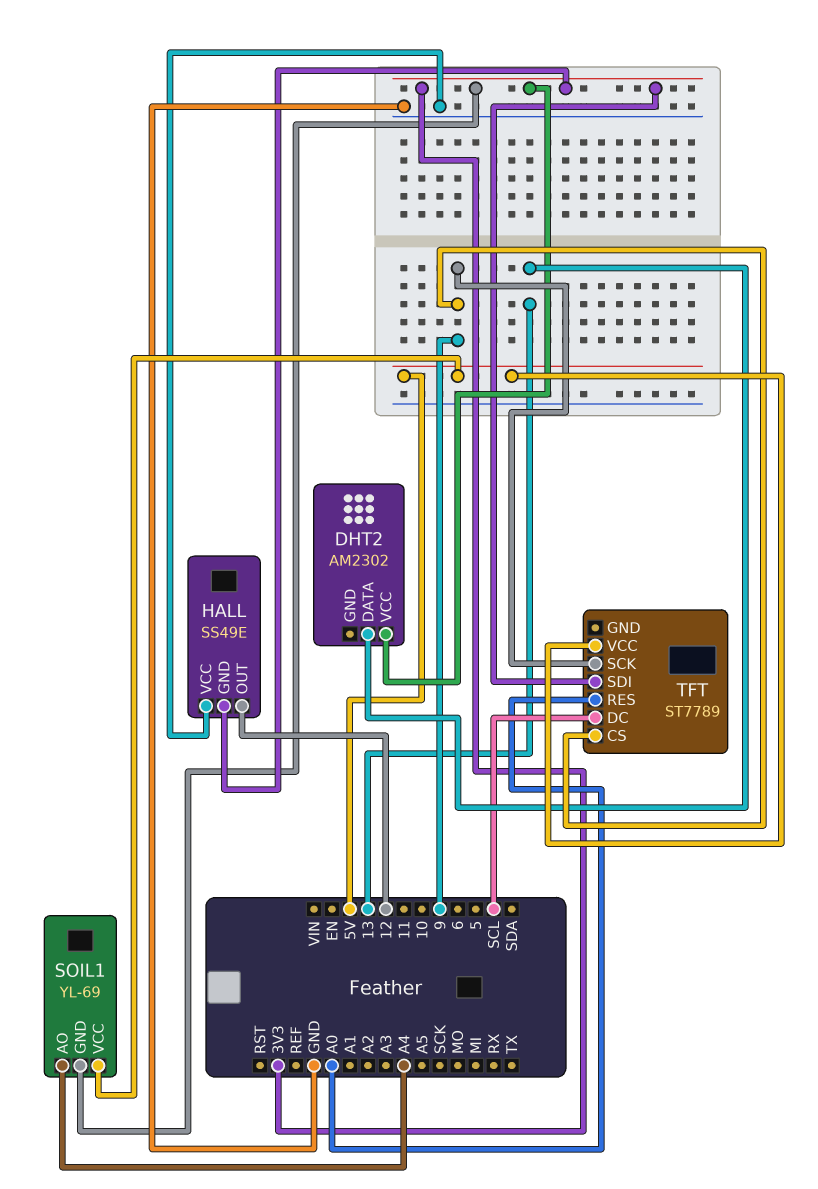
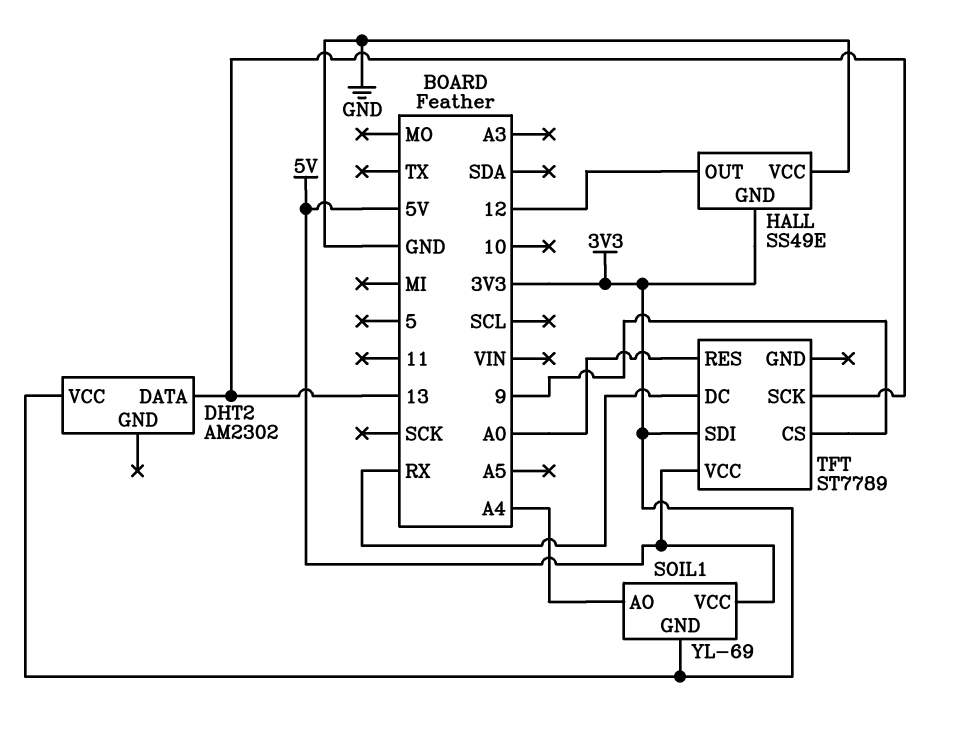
TFT pin DC: SCL -> RX
TFT pin SCK: 9 -> 13

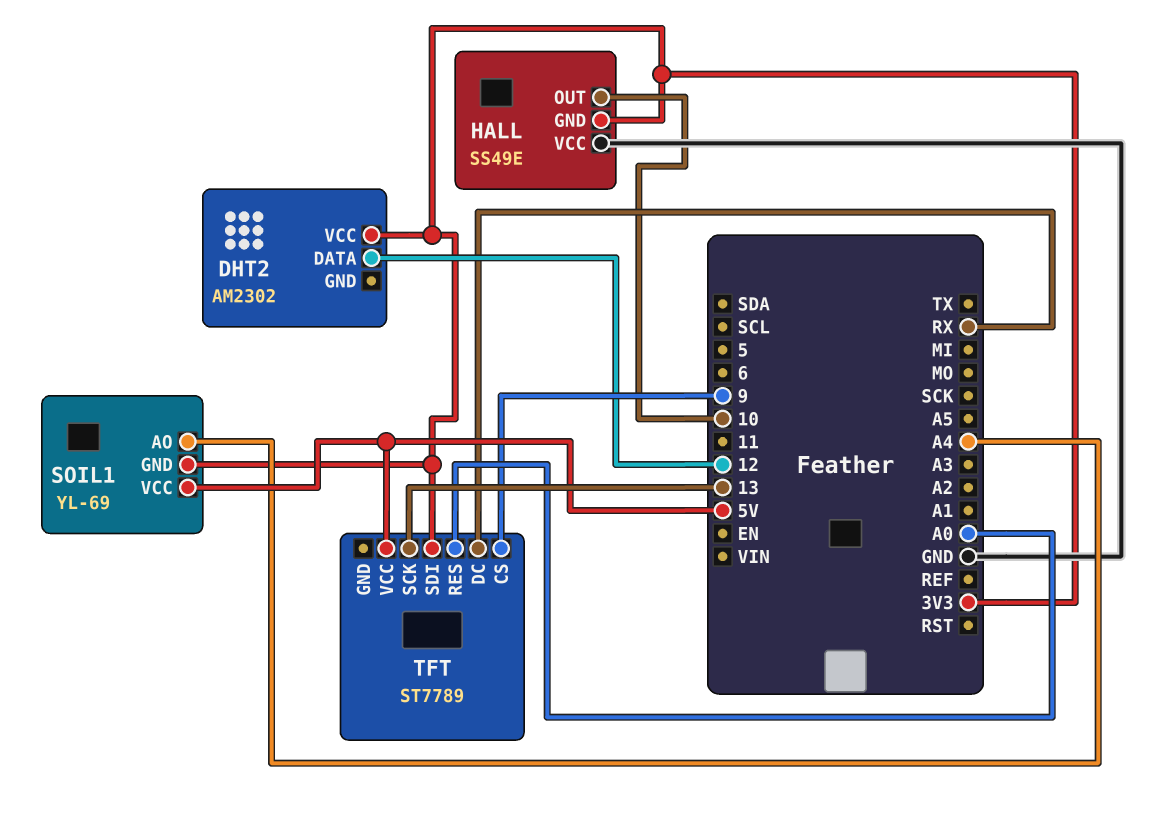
DHT2 pin DATA: 13 -> 12
HALL pin OUT: 12 -> 10

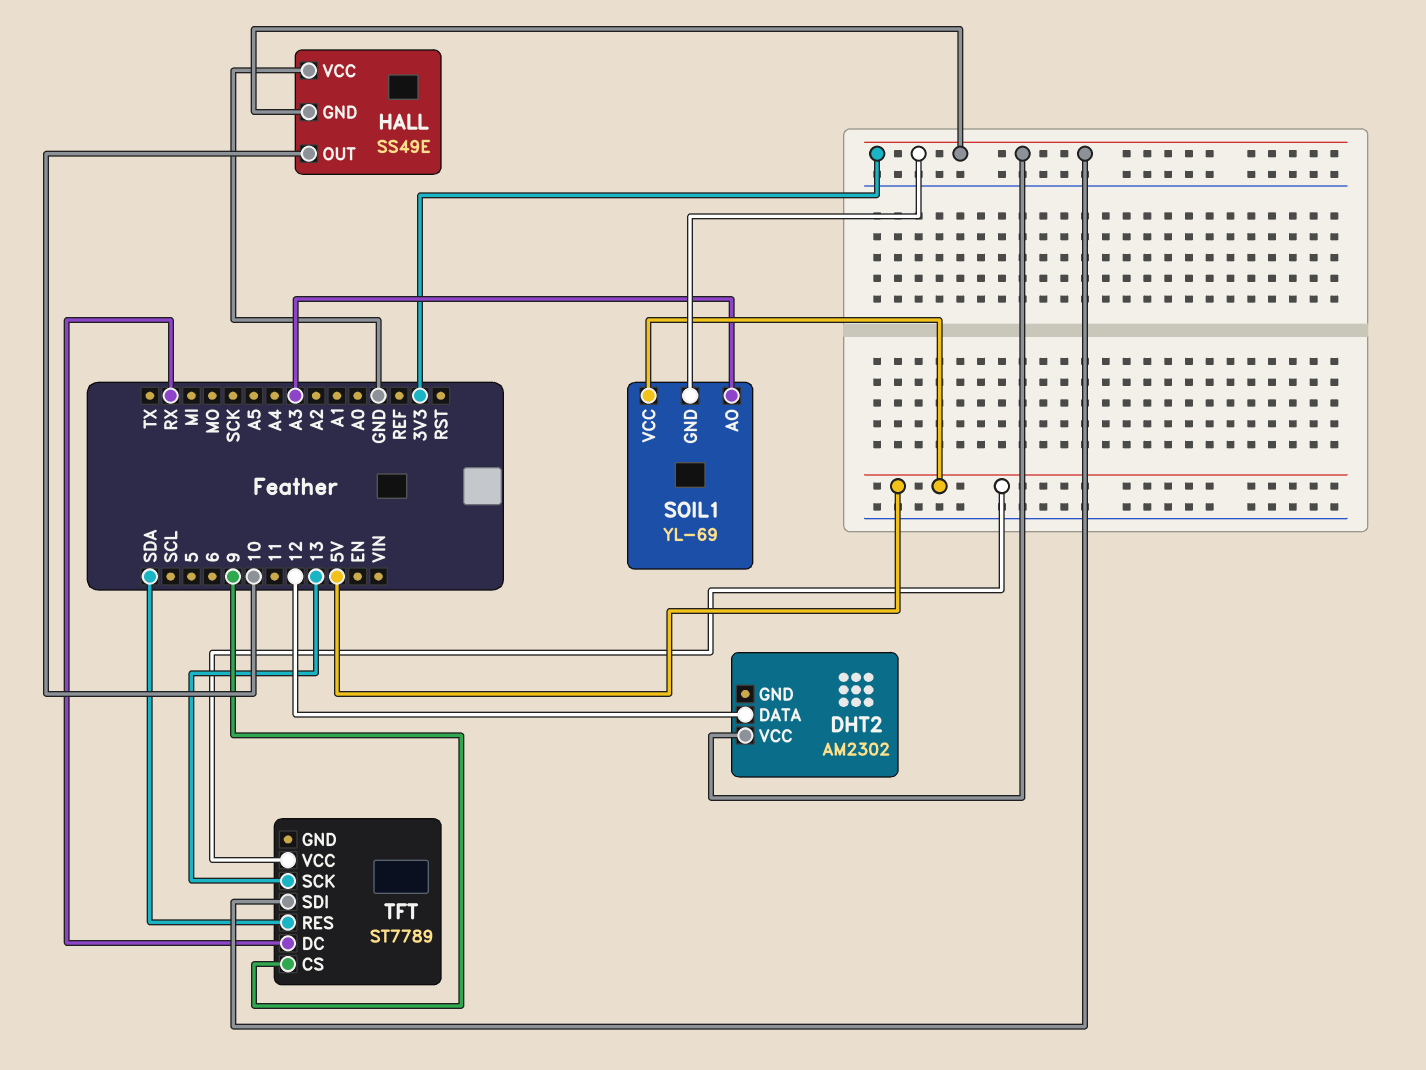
SOIL1 pin AO: A4 -> A3
TFT pin RES: A0 -> SDA

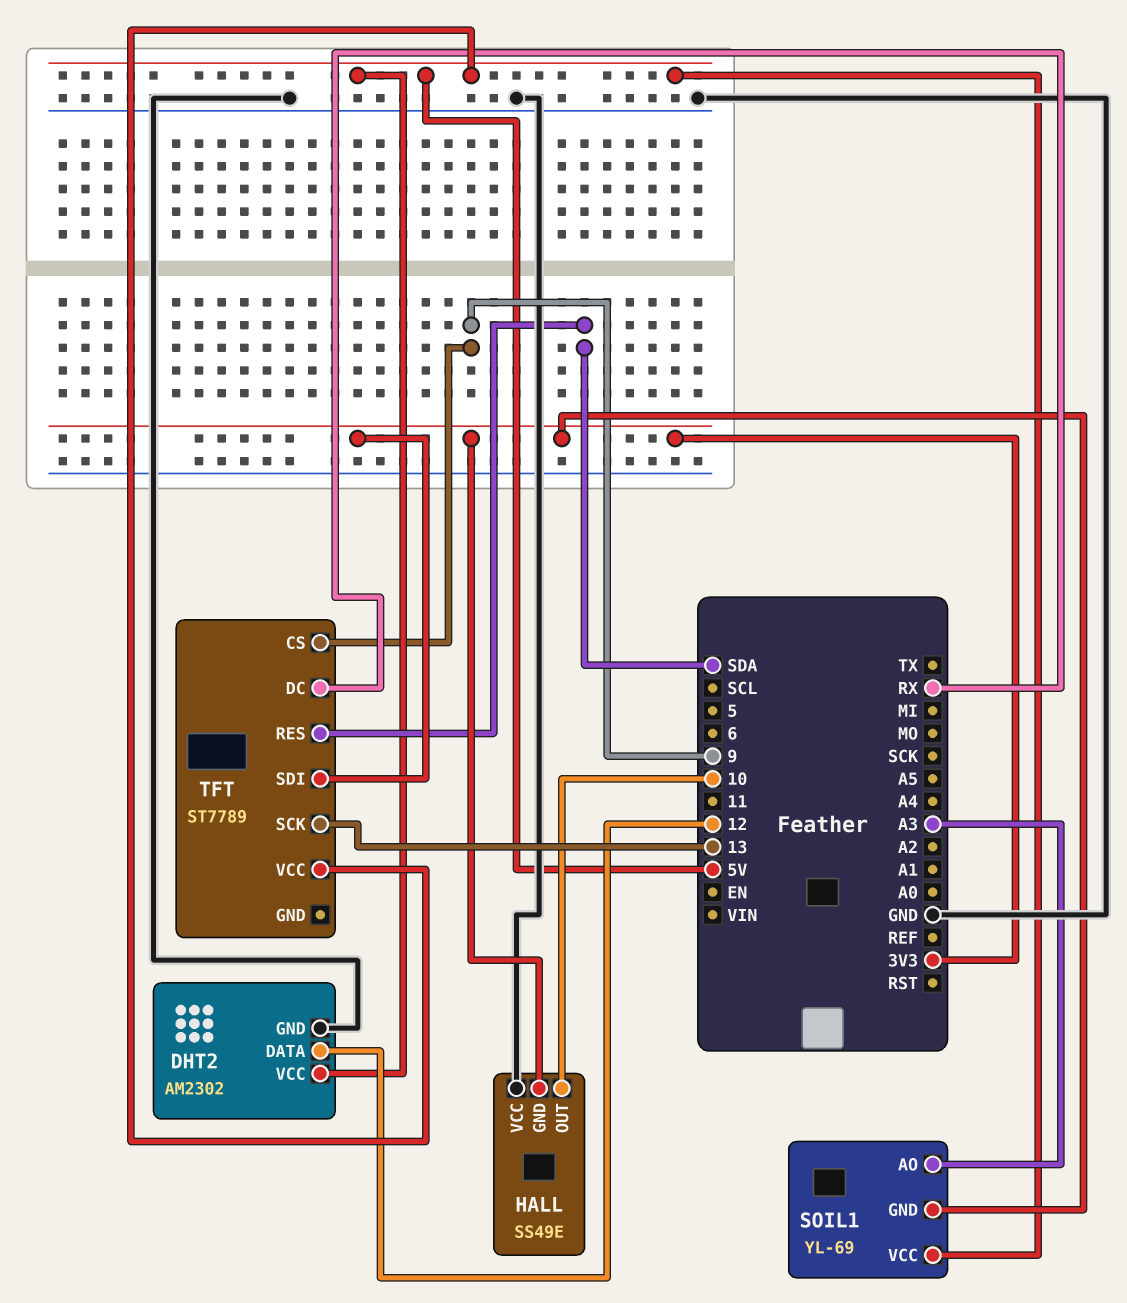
DHT2 pin GND: none -> GND
DHT2 pin VCC: 3V3 -> 5V

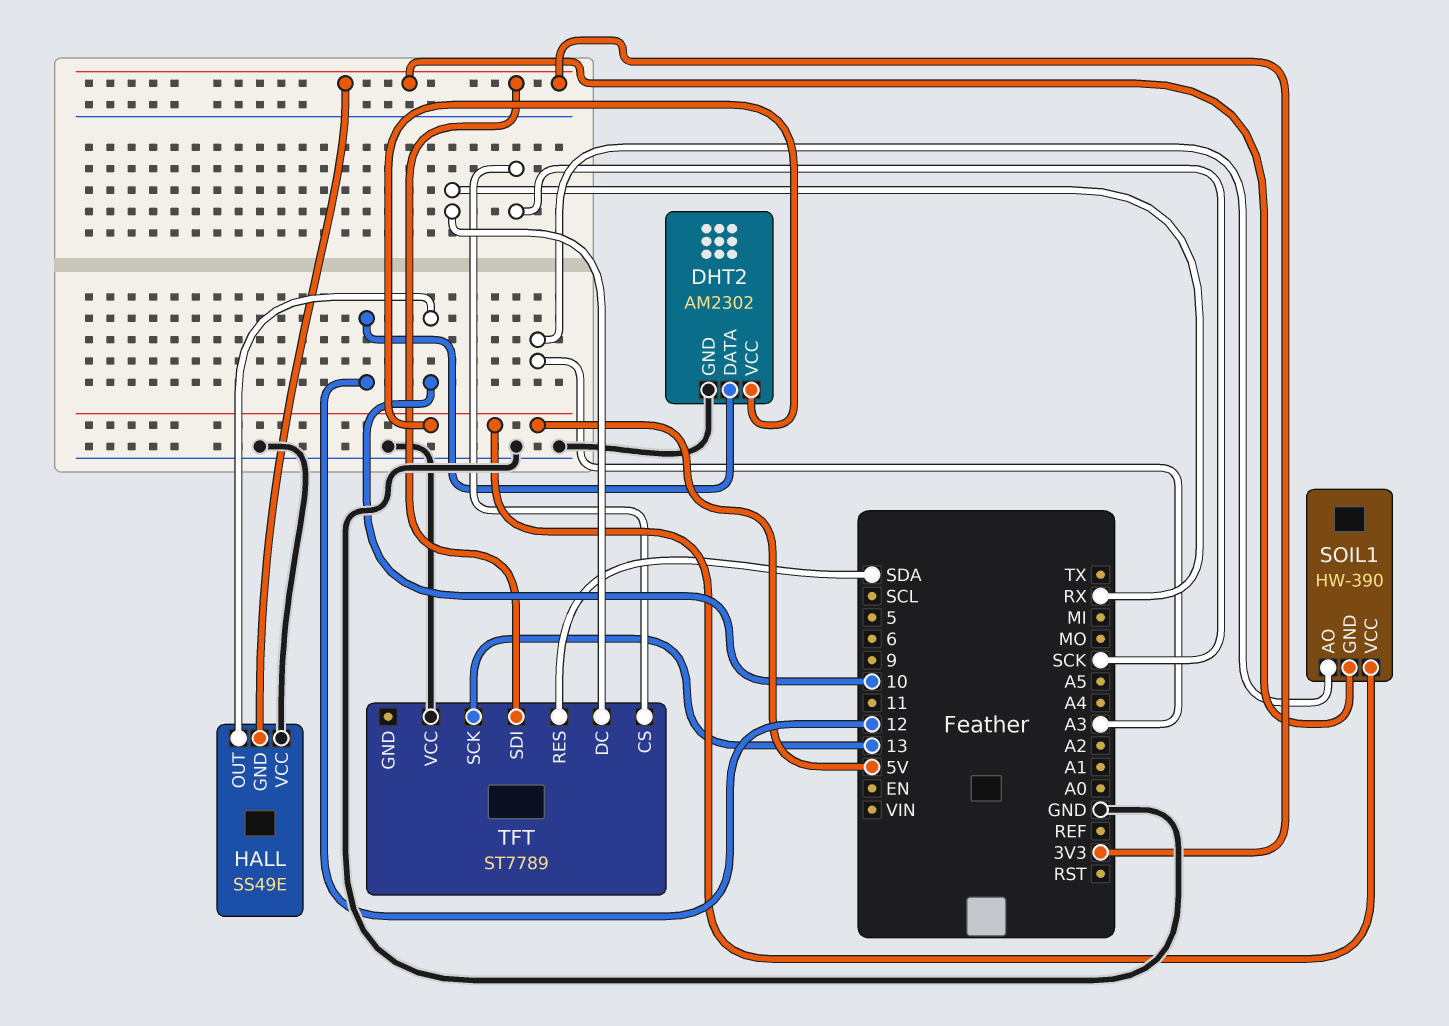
SOIL1: YL-69 -> HW-390
TFT pin CS: 9 -> SCK
TFT pin VCC: 5V -> GND

